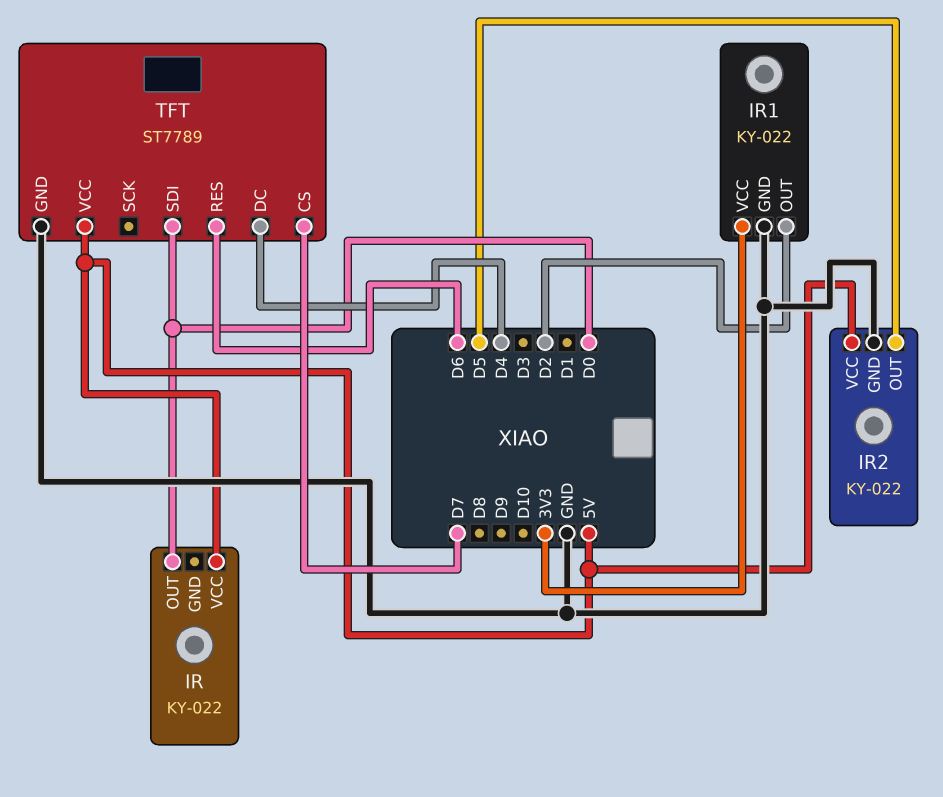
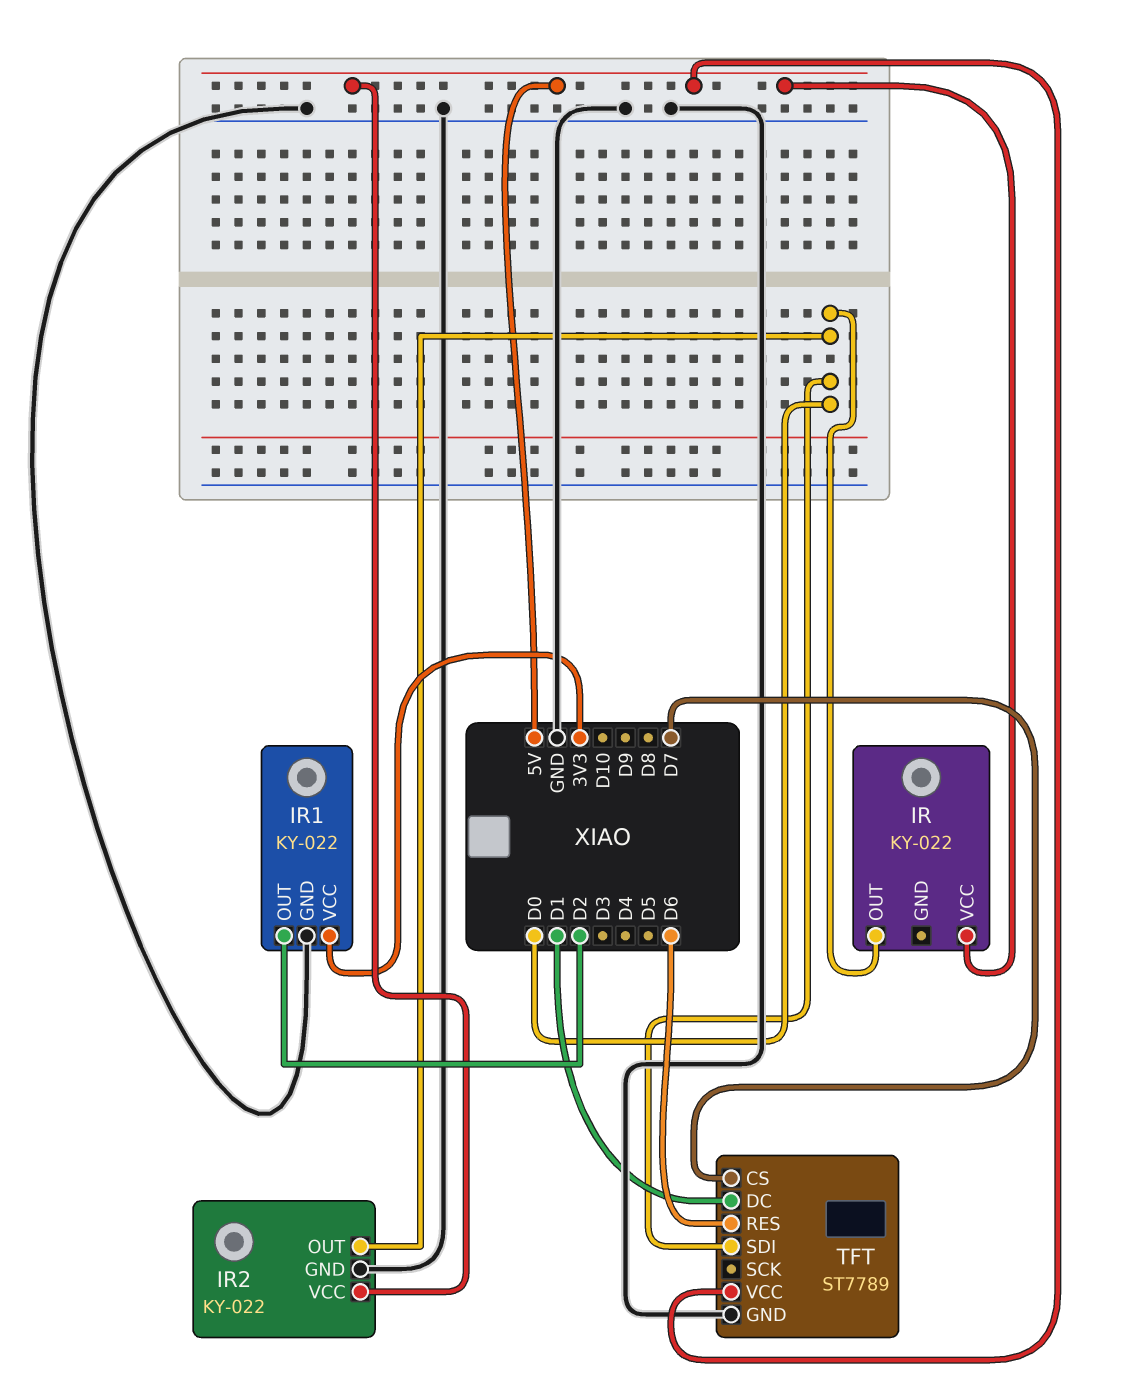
IR2 pin OUT: D5 -> D0
TFT pin DC: D4 -> D1

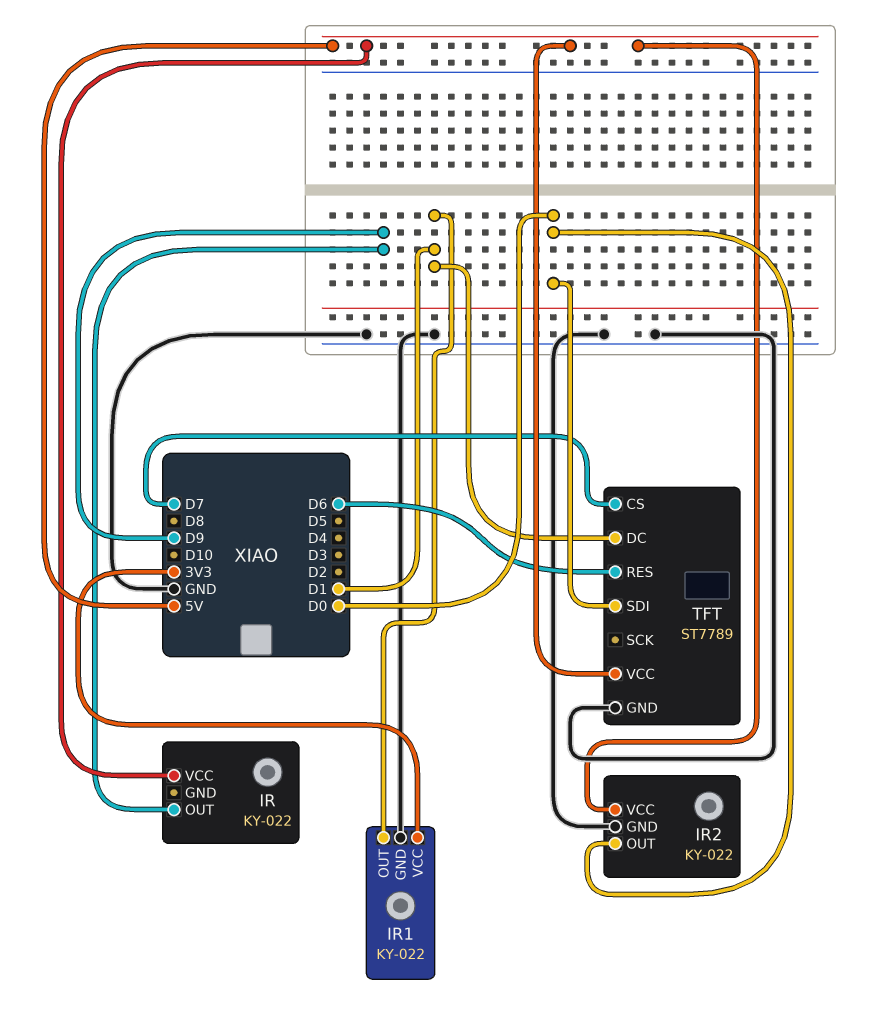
IR pin OUT: D0 -> D9
IR1 pin OUT: D2 -> D1

